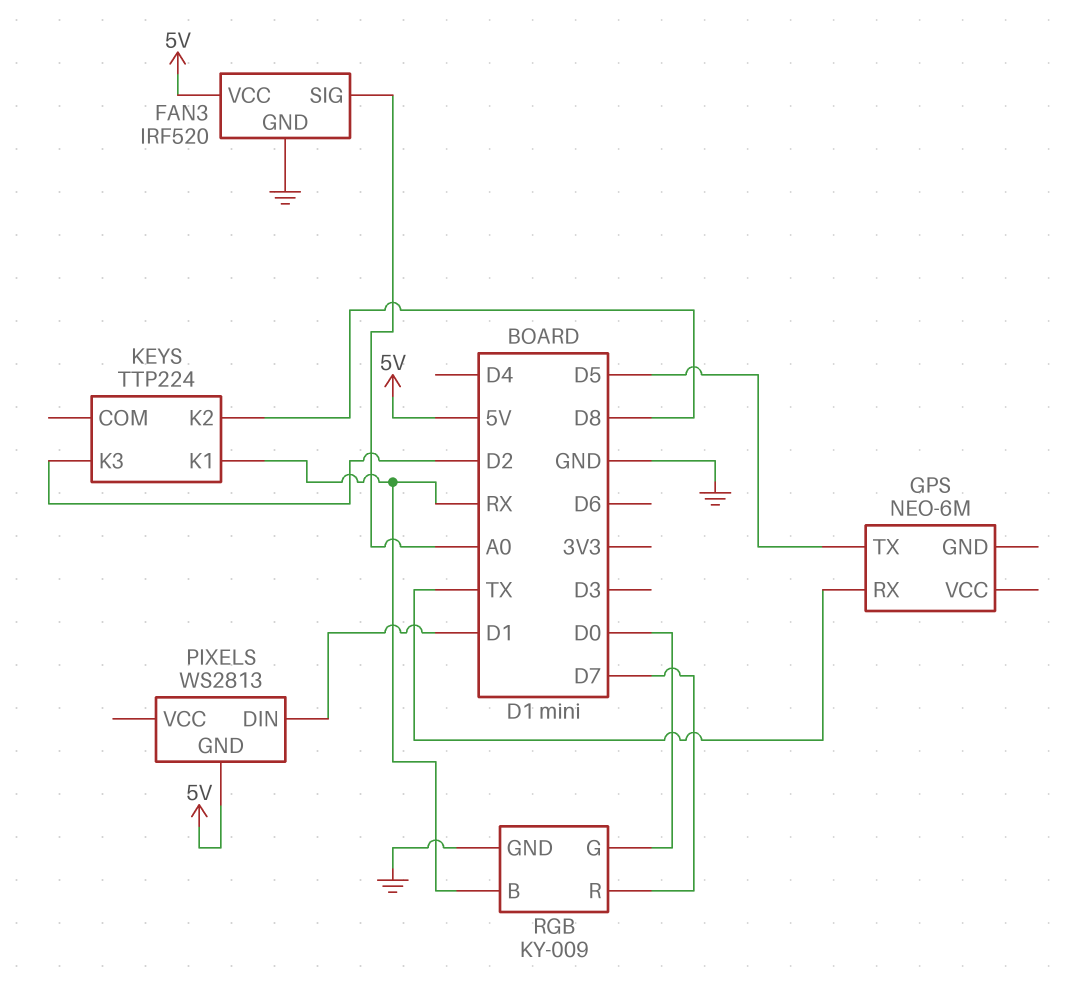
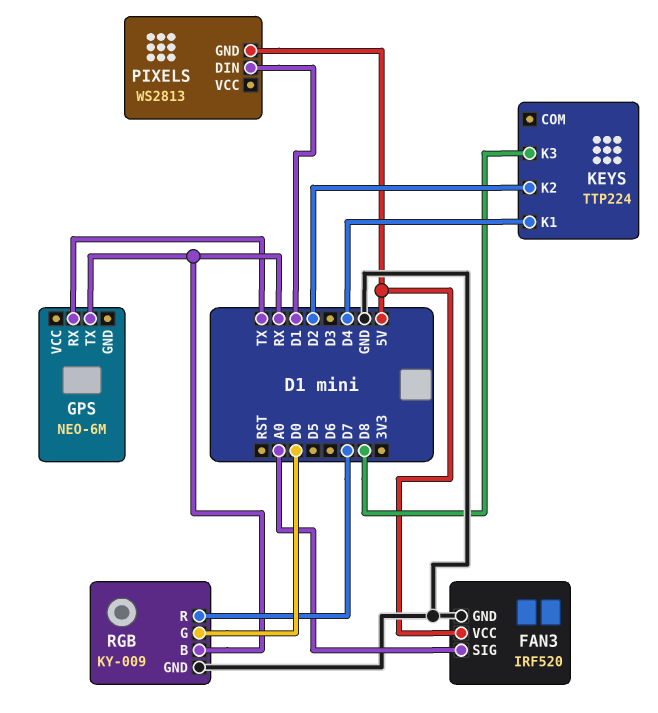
GPS pin TX: D5 -> RX
KEYS pin K1: RX -> D4
KEYS pin K2: D8 -> D2
KEYS pin K3: D2 -> D8

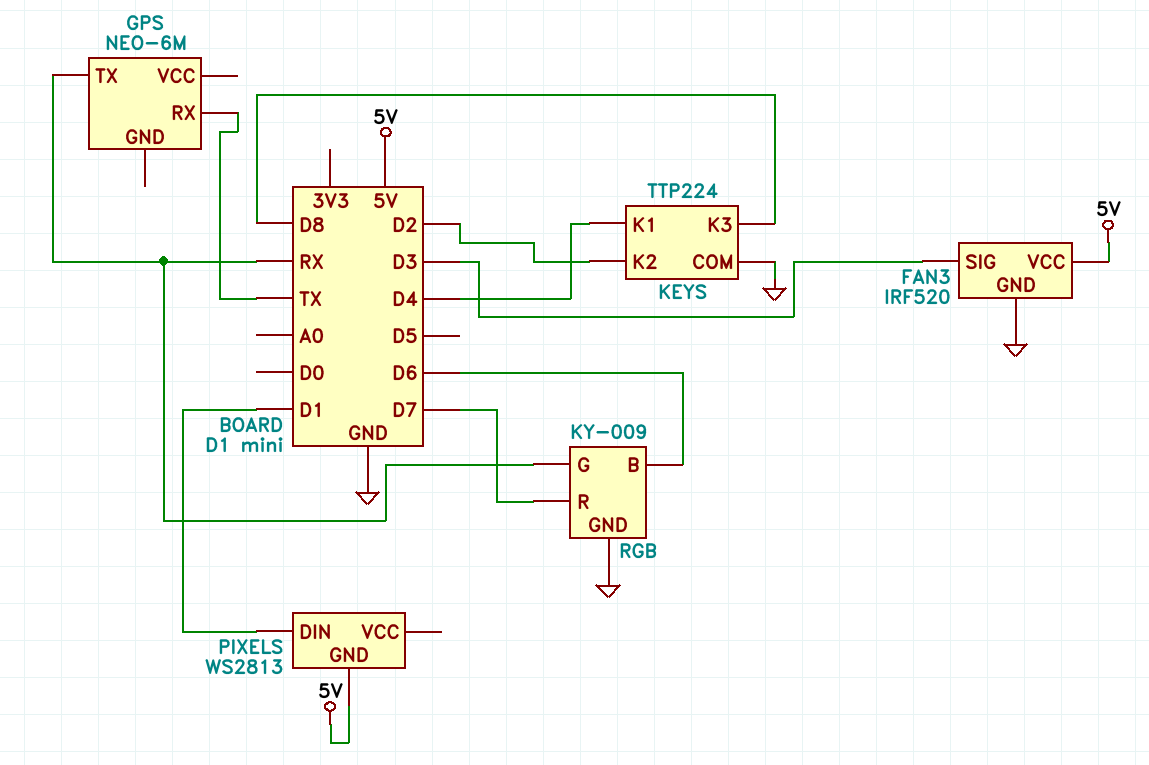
FAN3 pin SIG: A0 -> D3
KEYS pin COM: none -> GND
RGB pin B: RX -> D6
RGB pin G: D0 -> RX

